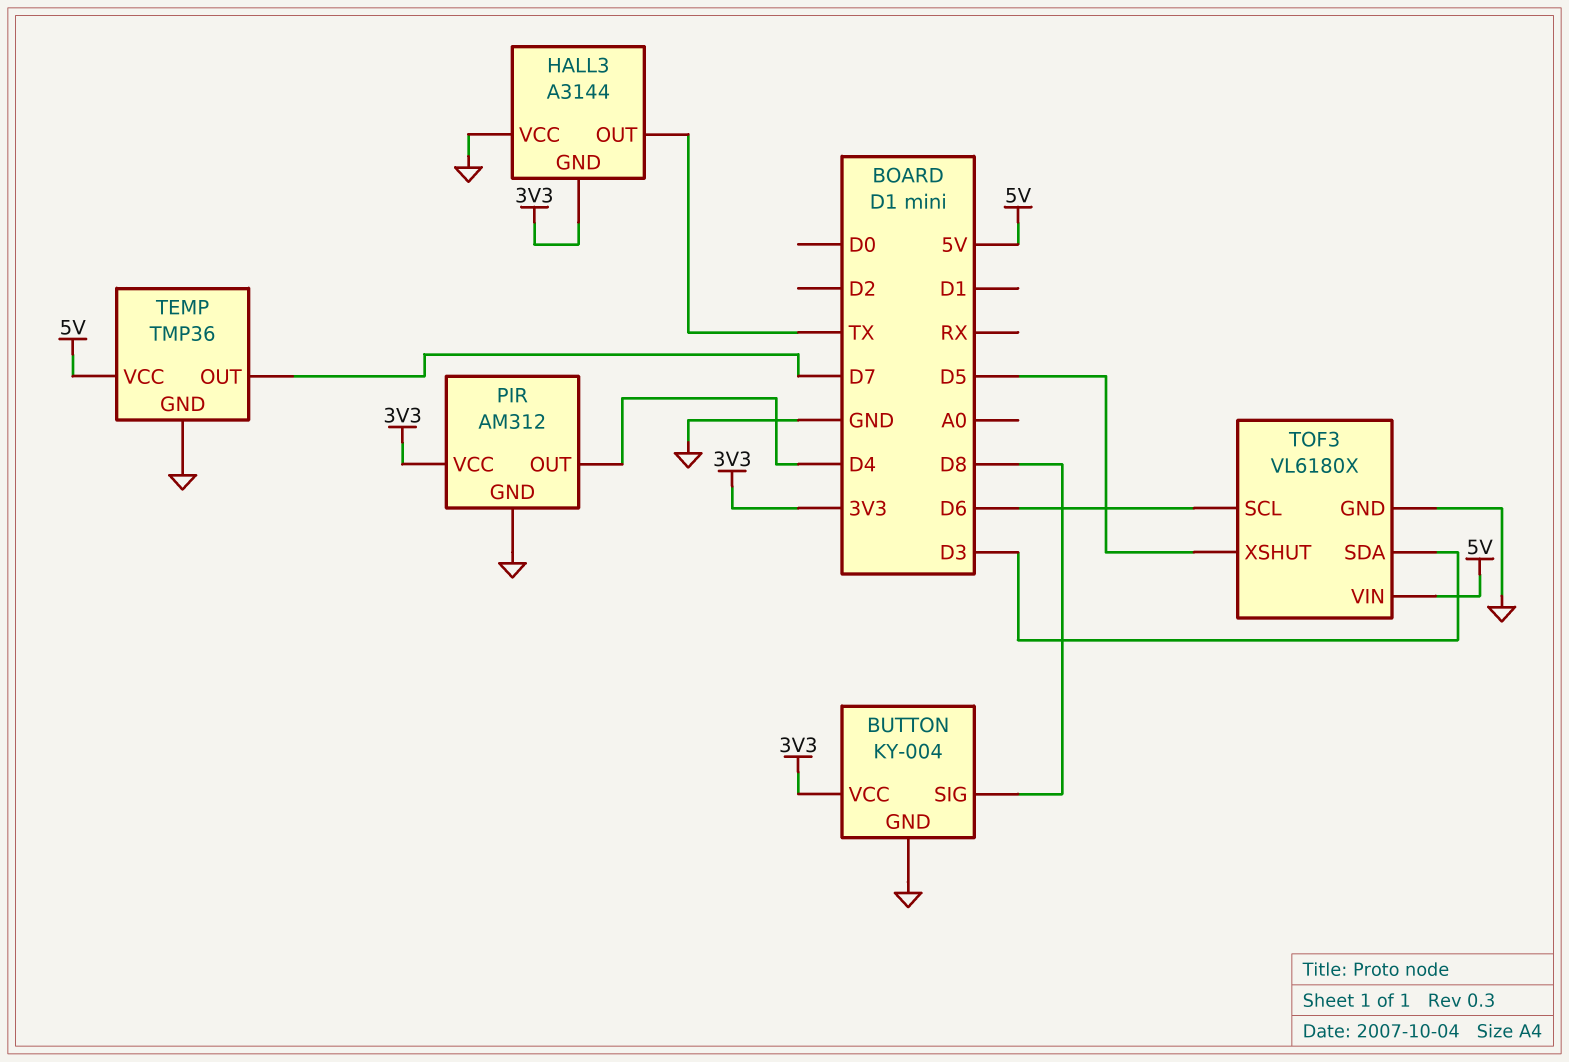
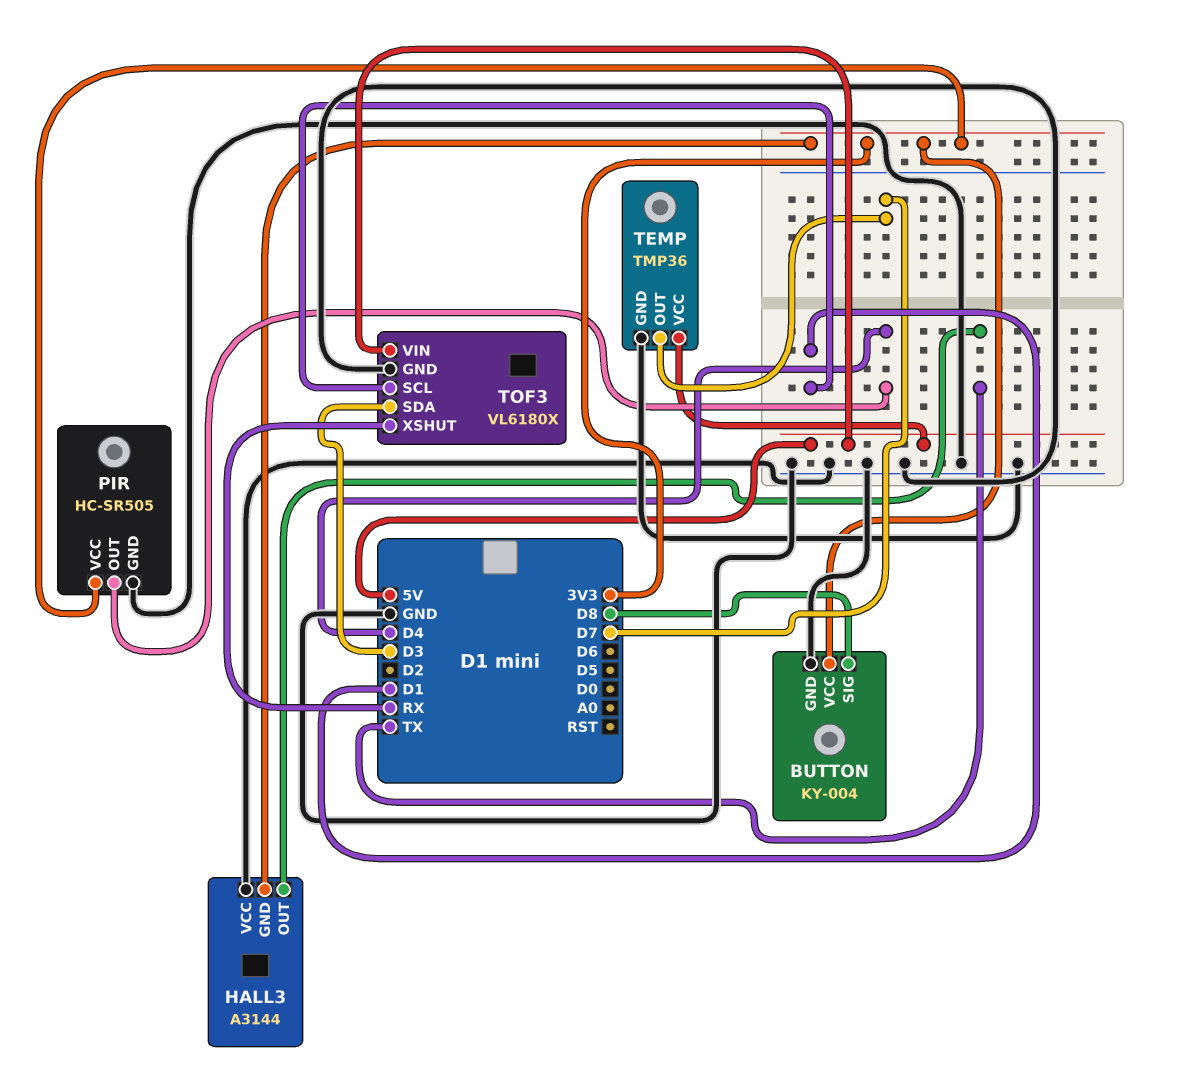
PIR: AM312 -> HC-SR505
TOF3 pin SCL: D6 -> D1
TOF3 pin XSHUT: D5 -> RX

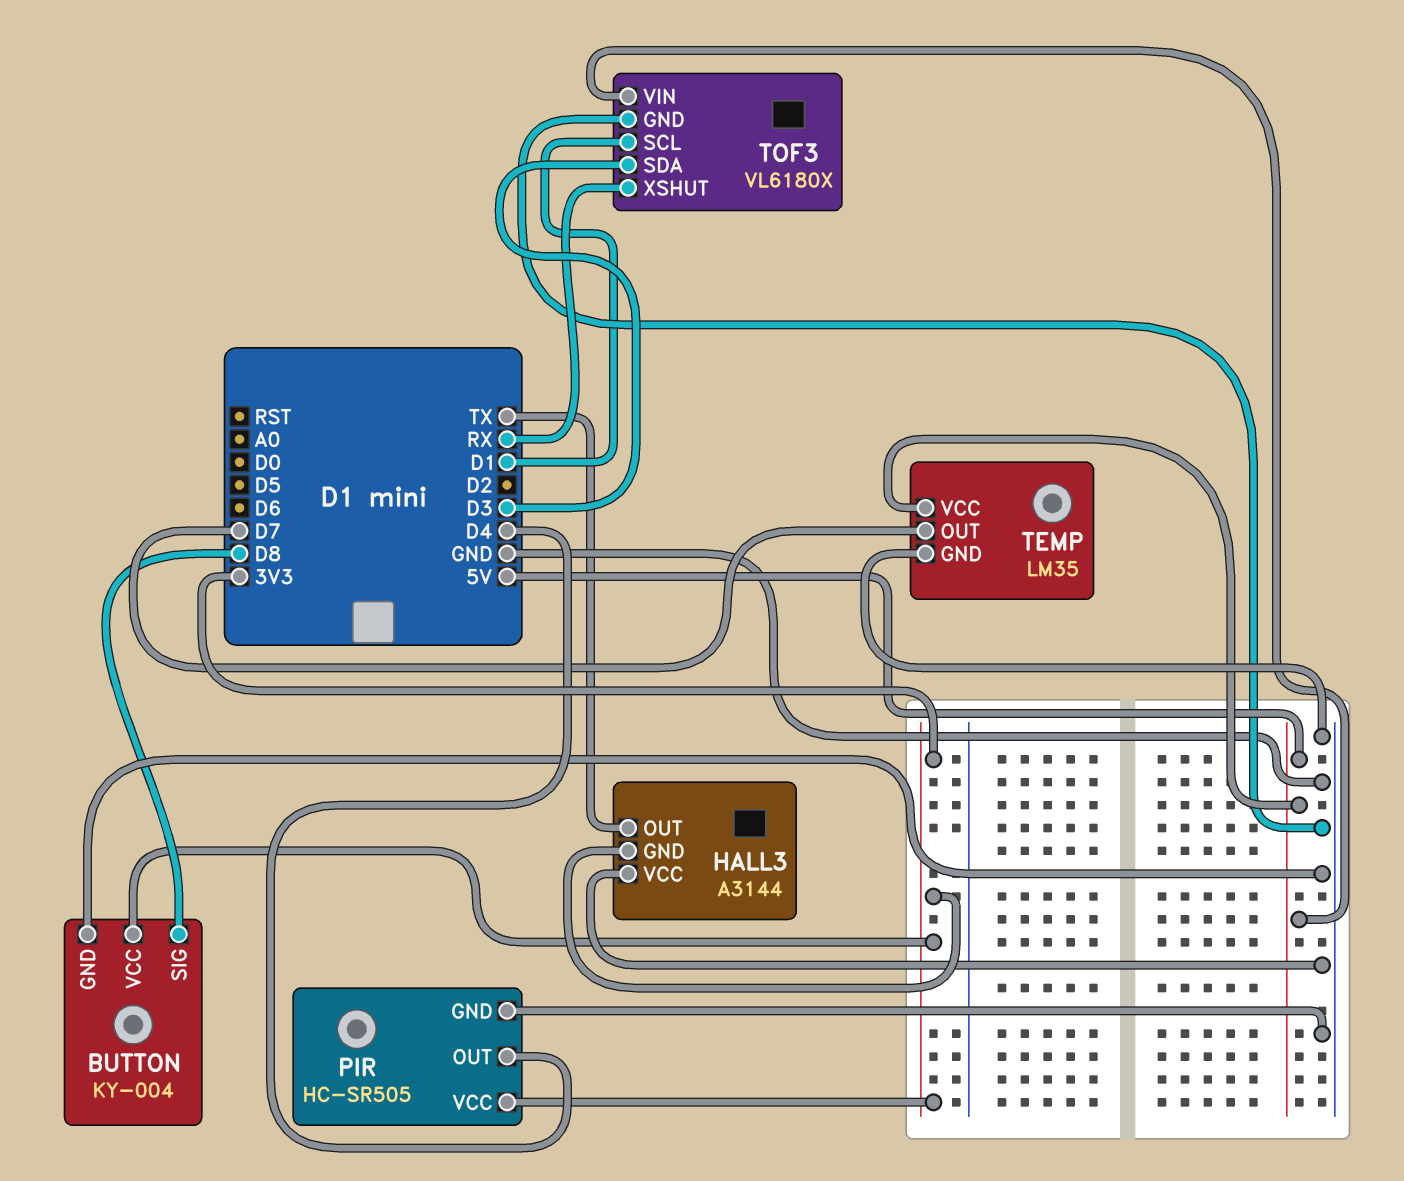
TEMP: TMP36 -> LM35

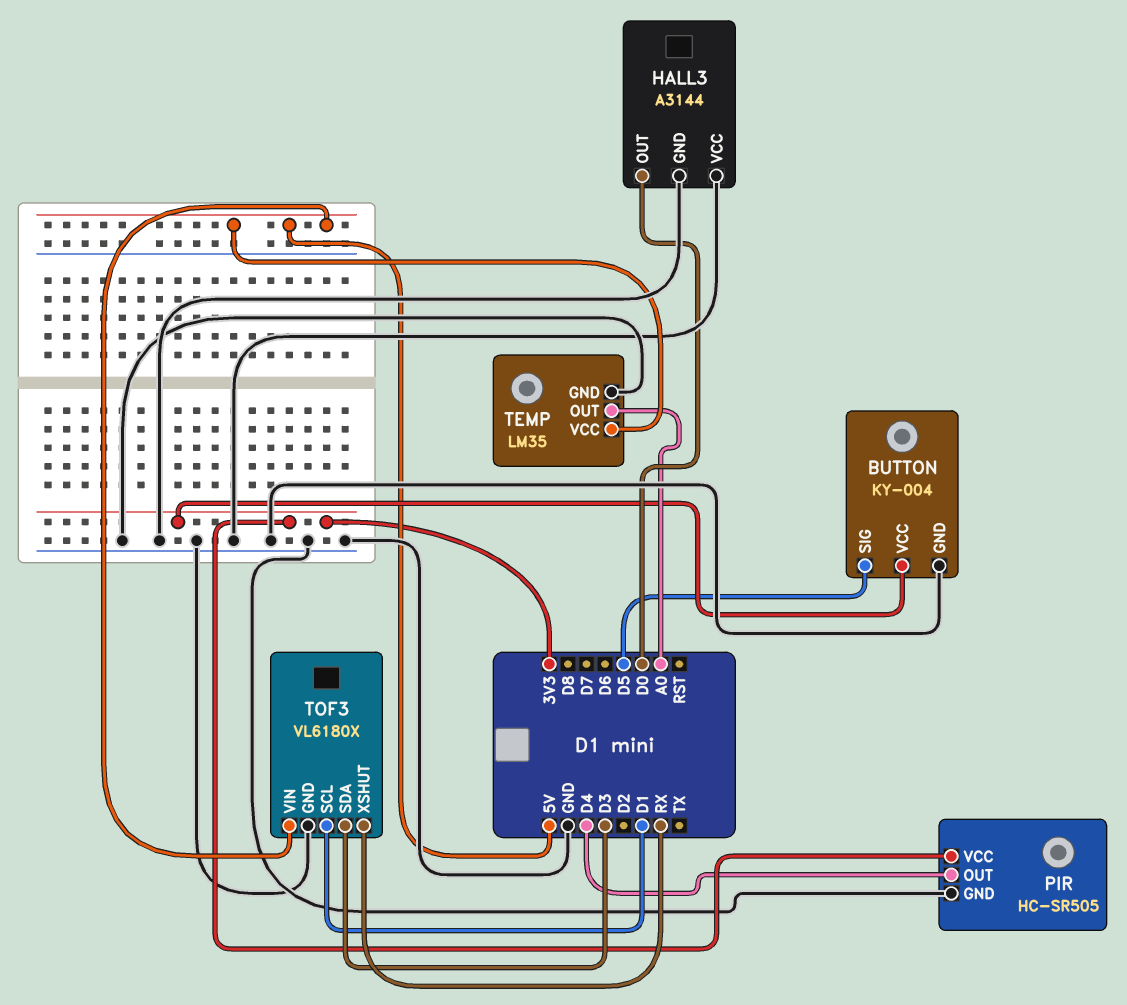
BUTTON pin SIG: D8 -> D5
HALL3 pin GND: 3V3 -> GND
HALL3 pin OUT: TX -> D0
TEMP pin OUT: D7 -> A0

